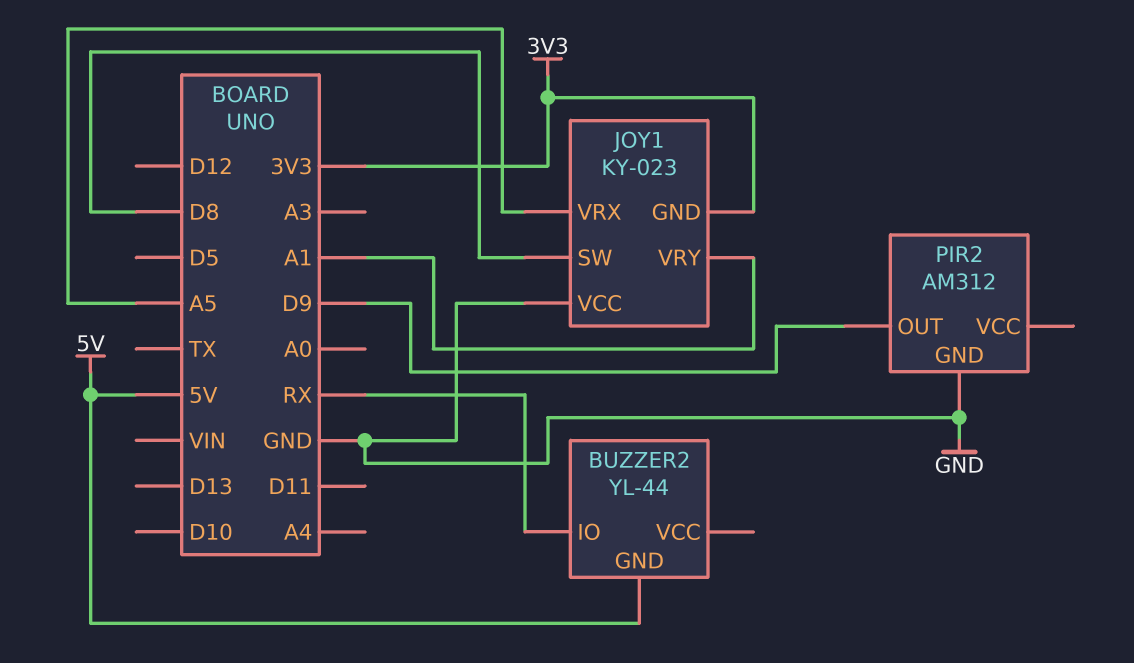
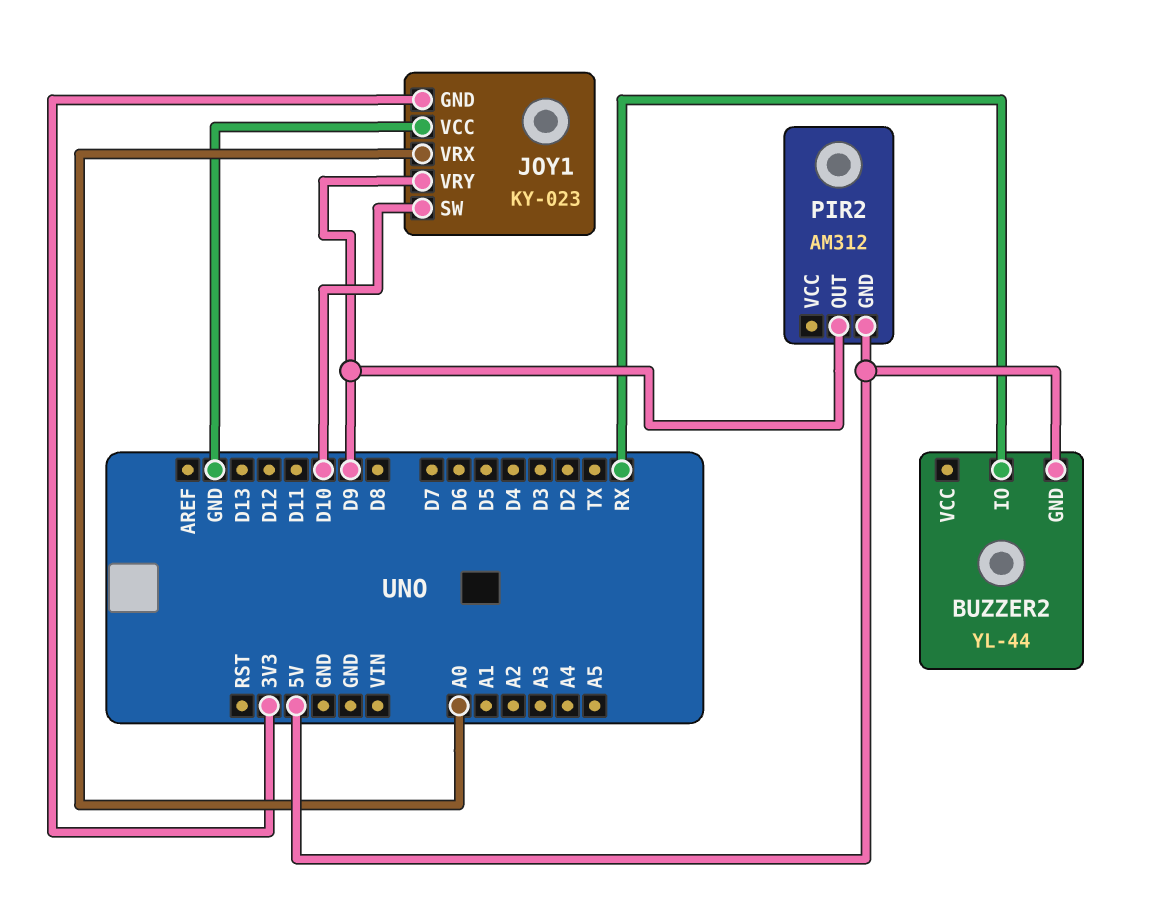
JOY1 pin SW: D8 -> D10
JOY1 pin VRX: A5 -> A0
JOY1 pin VRY: A1 -> D9
PIR2 pin GND: GND -> 5V

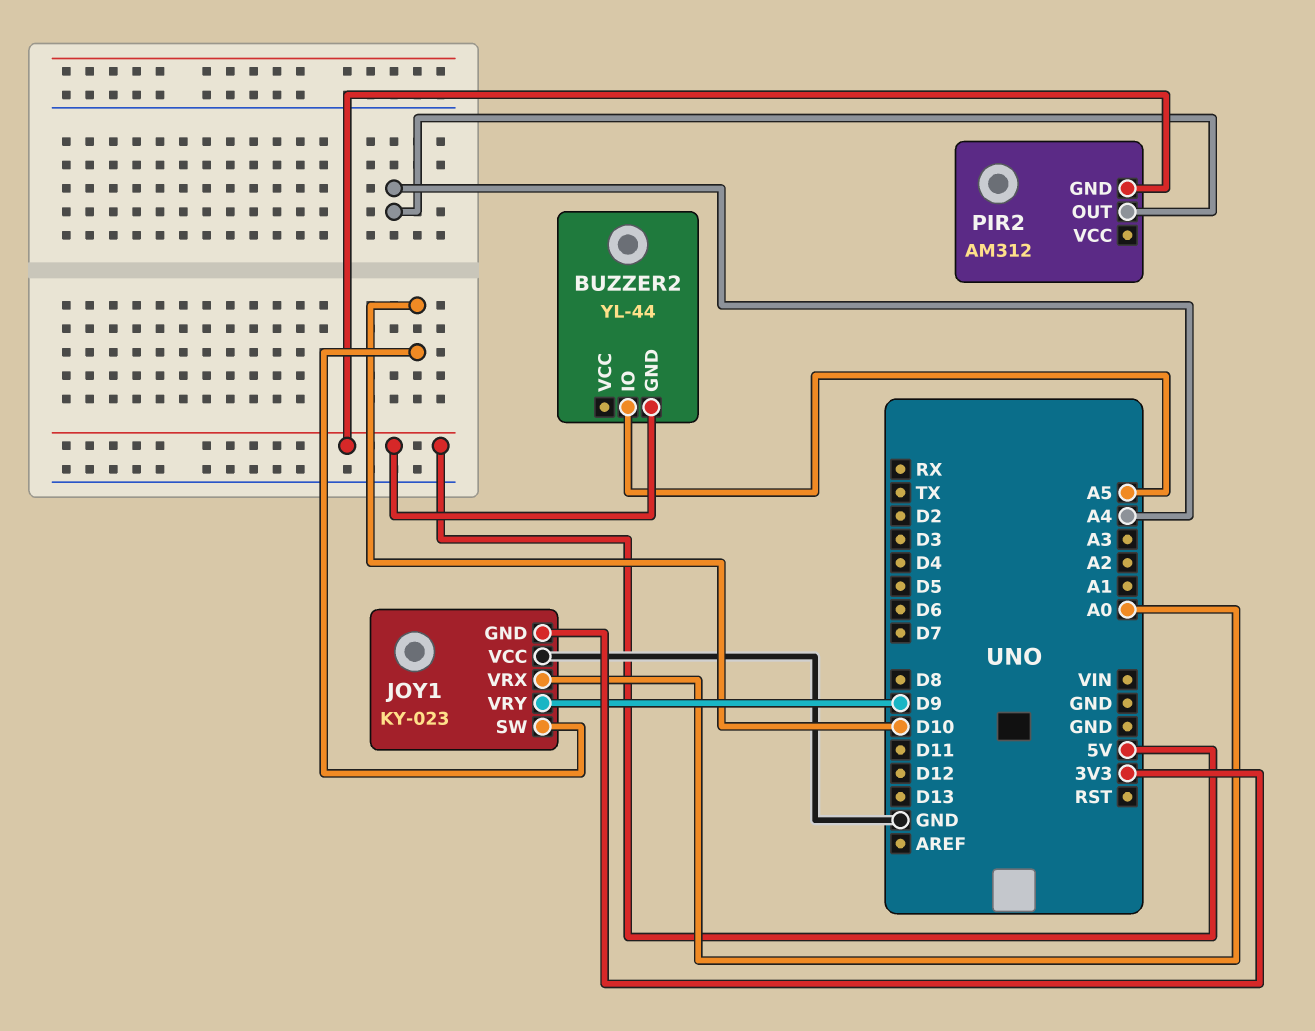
BUZZER2 pin IO: RX -> A5
PIR2 pin OUT: D9 -> A4

